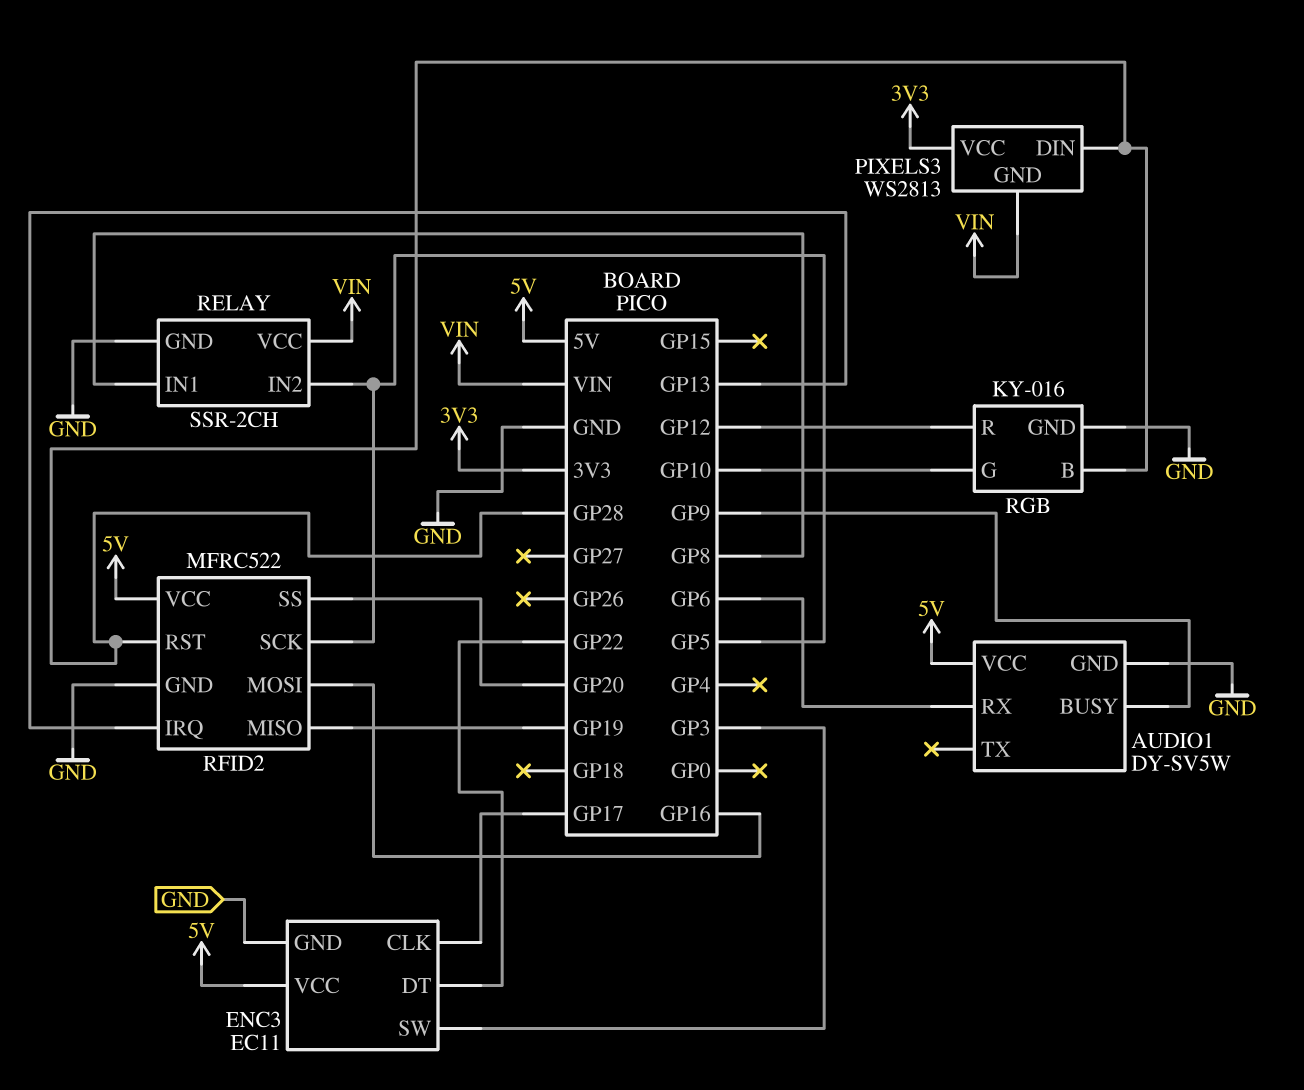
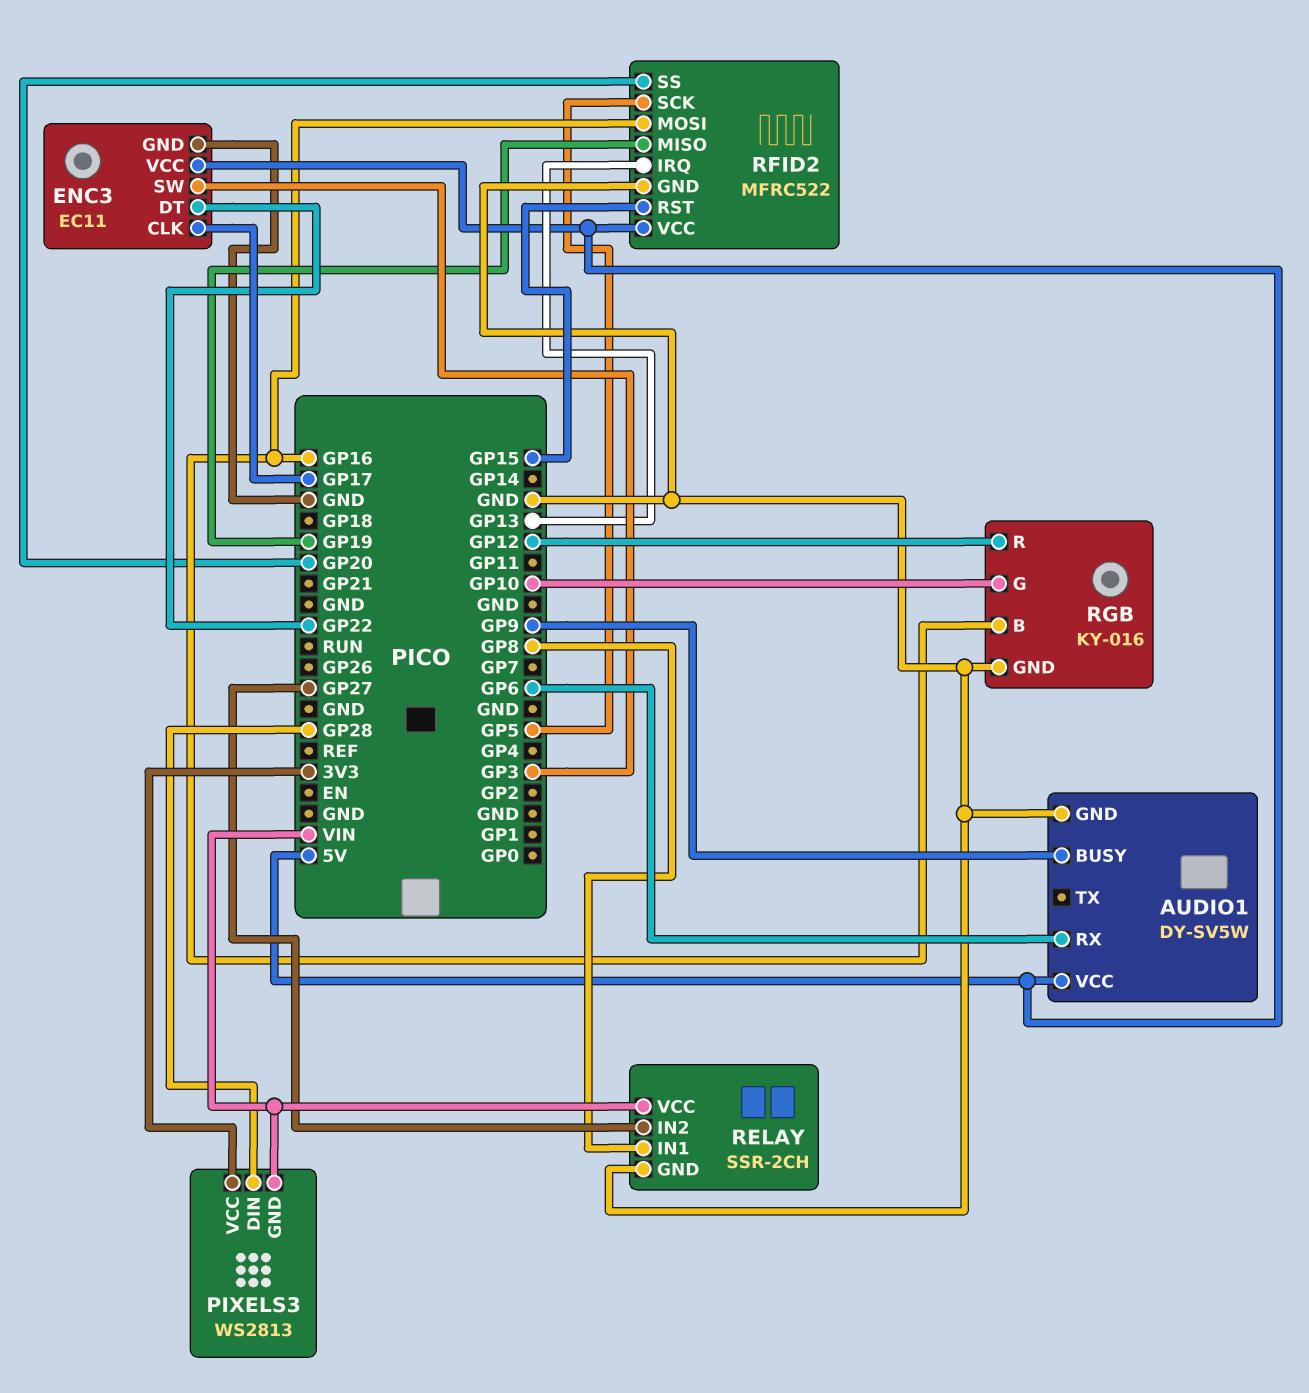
RELAY pin IN2: GP5 -> GP27
RFID2 pin RST: GP28 -> GP15
RGB pin B: GP28 -> GP16

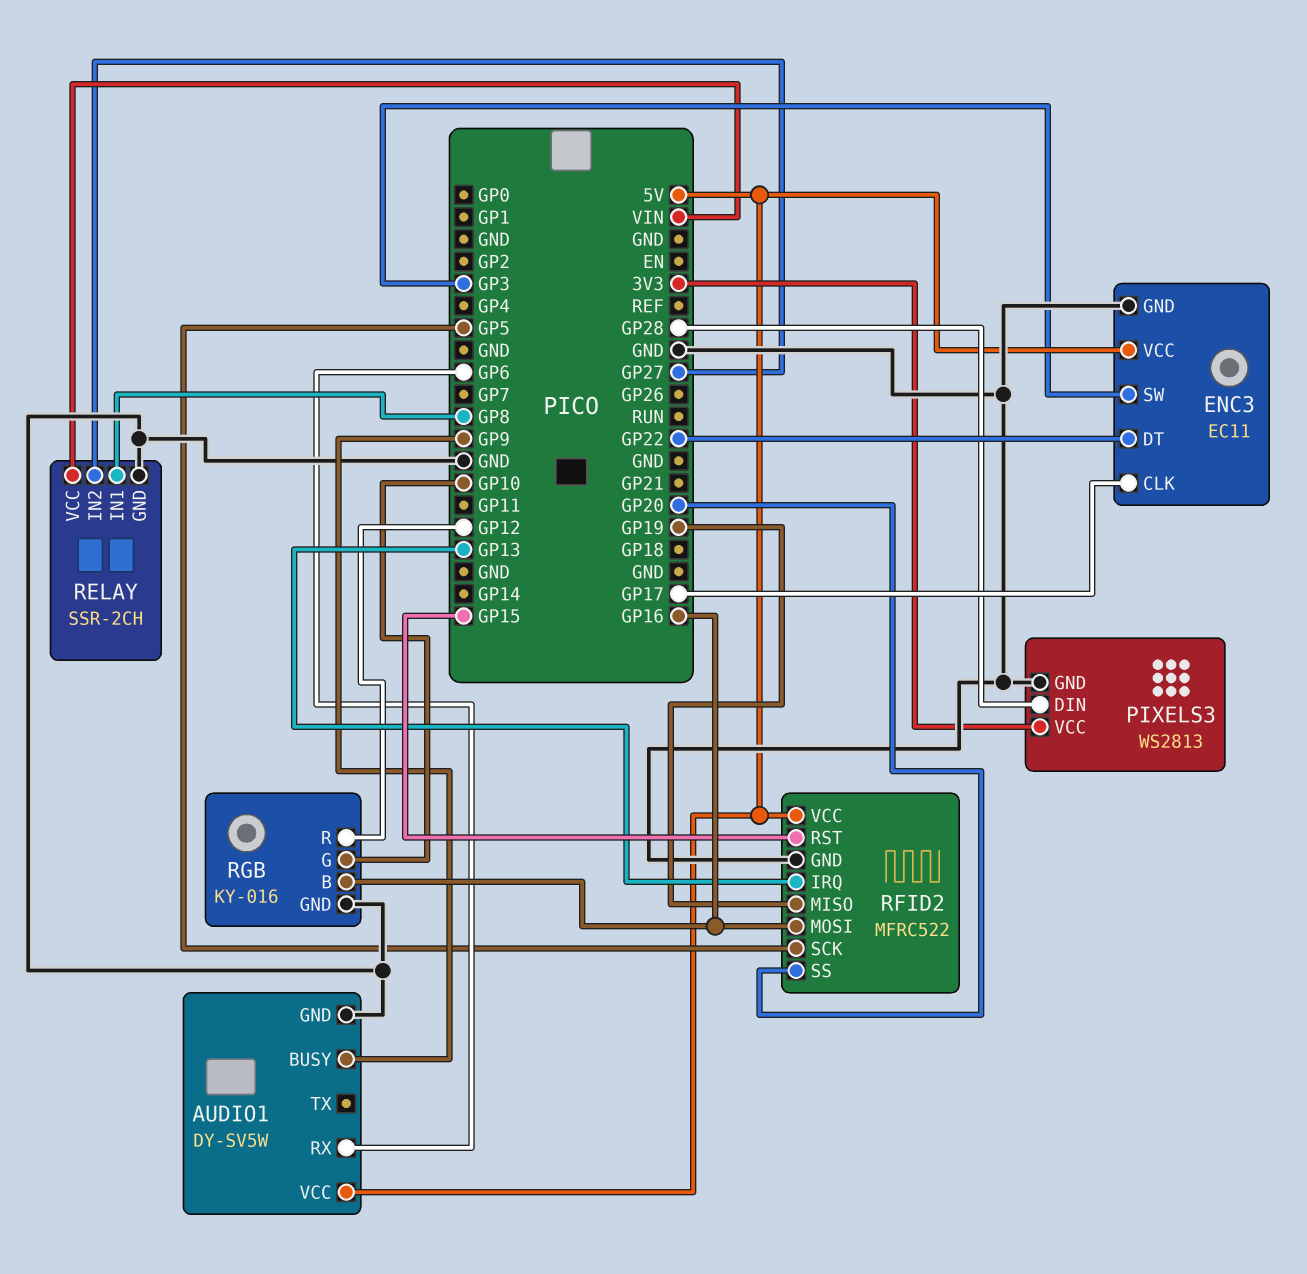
PIXELS3 pin GND: VIN -> GND

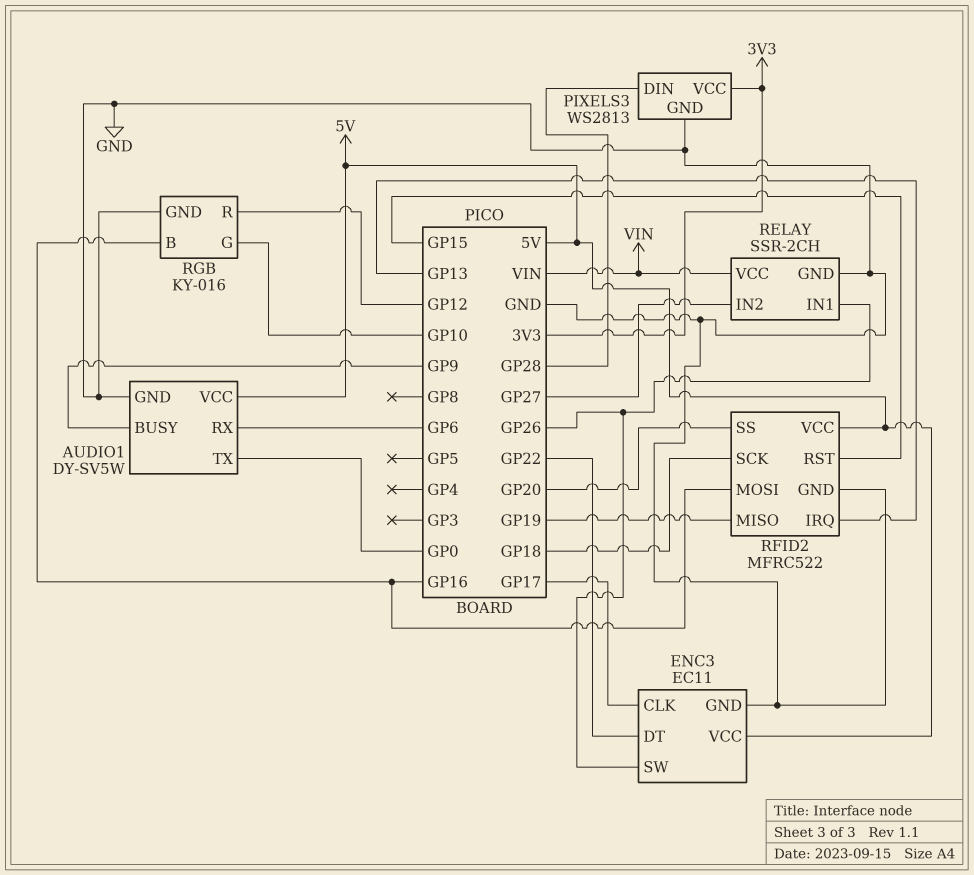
AUDIO1 pin TX: none -> GP0
ENC3 pin SW: GP3 -> GP26
RELAY pin IN1: GP8 -> GP26
RFID2 pin SCK: GP5 -> GP18

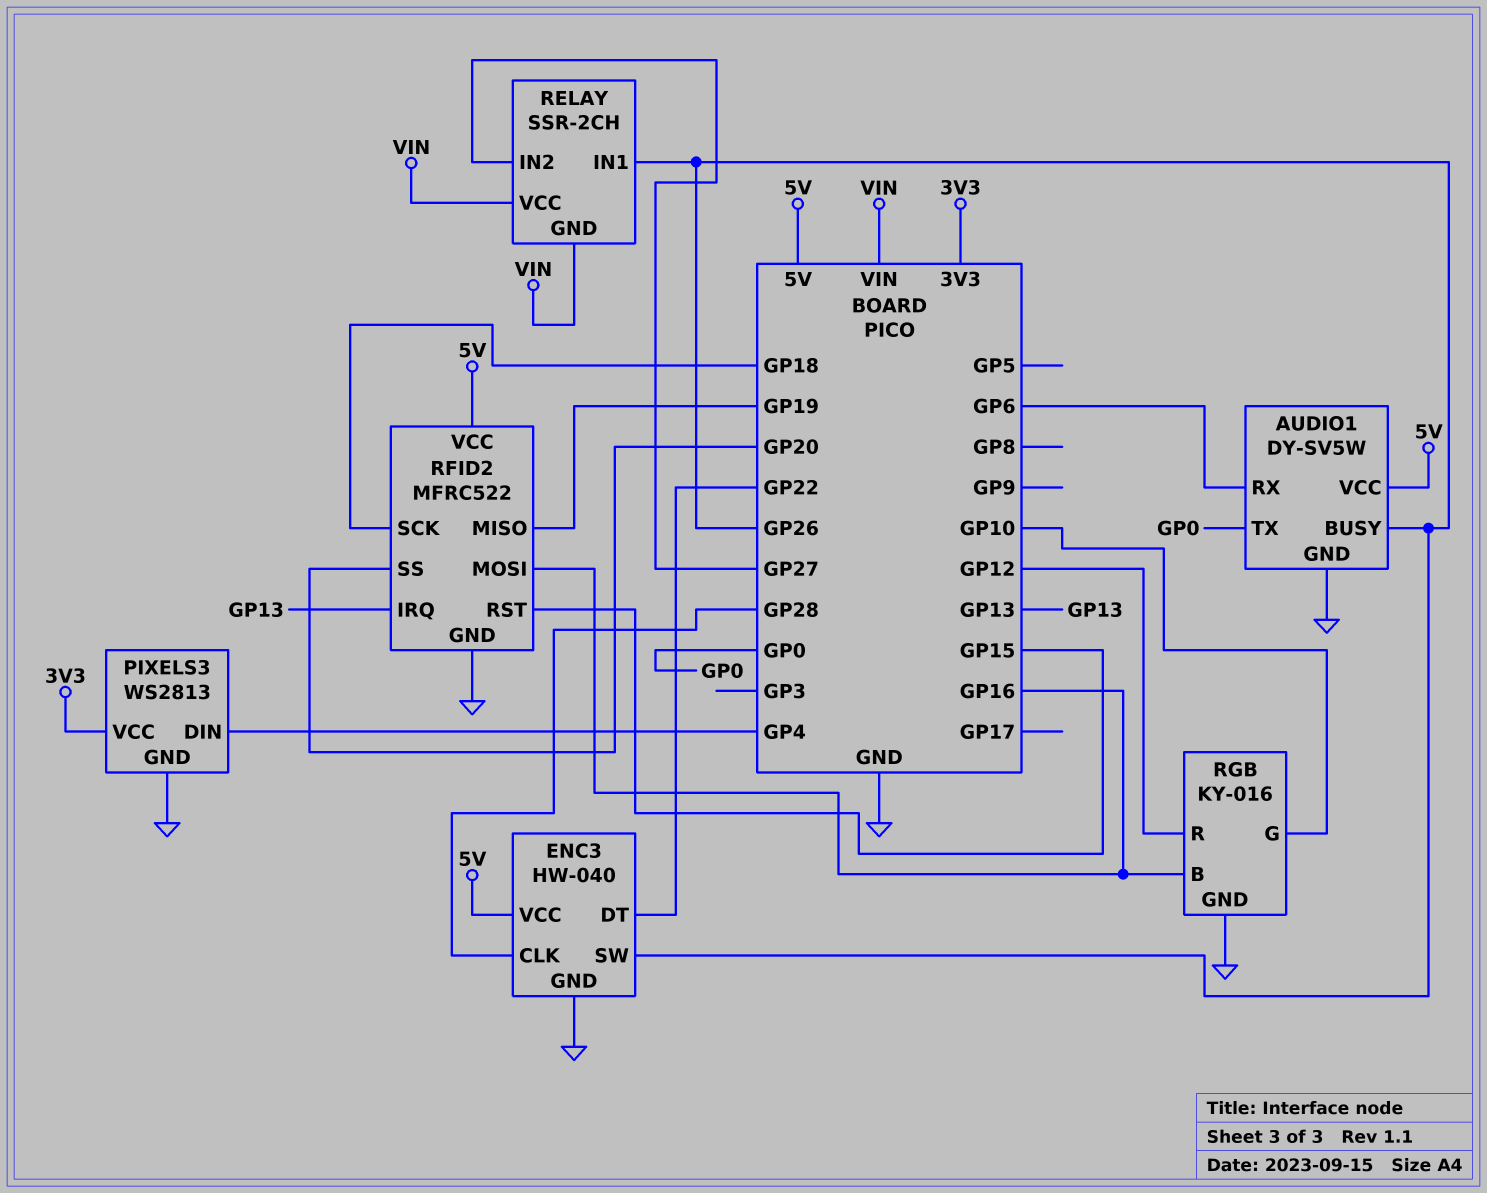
AUDIO1 pin BUSY: GP9 -> GP26
ENC3: EC11 -> HW-040
ENC3 pin CLK: GP17 -> GP28
PIXELS3 pin DIN: GP28 -> GP4
RELAY pin GND: GND -> VIN

